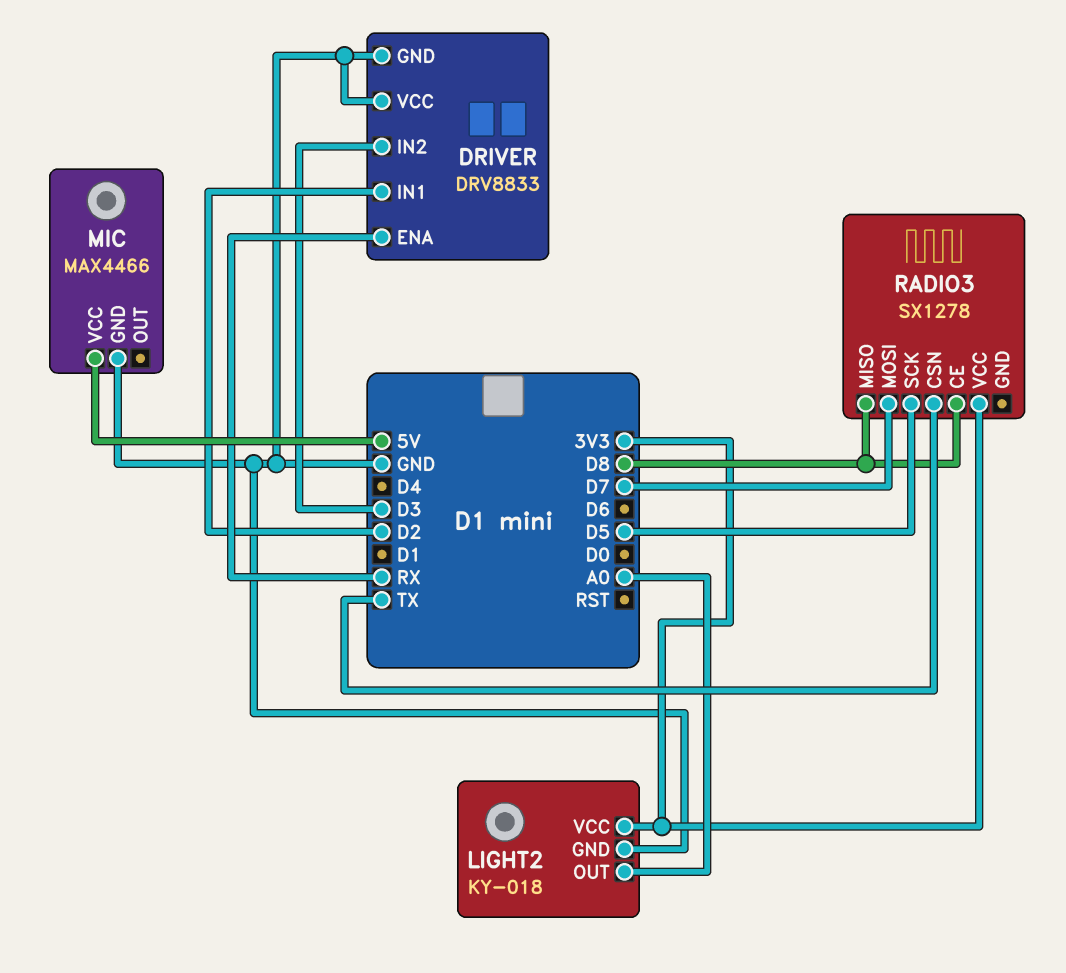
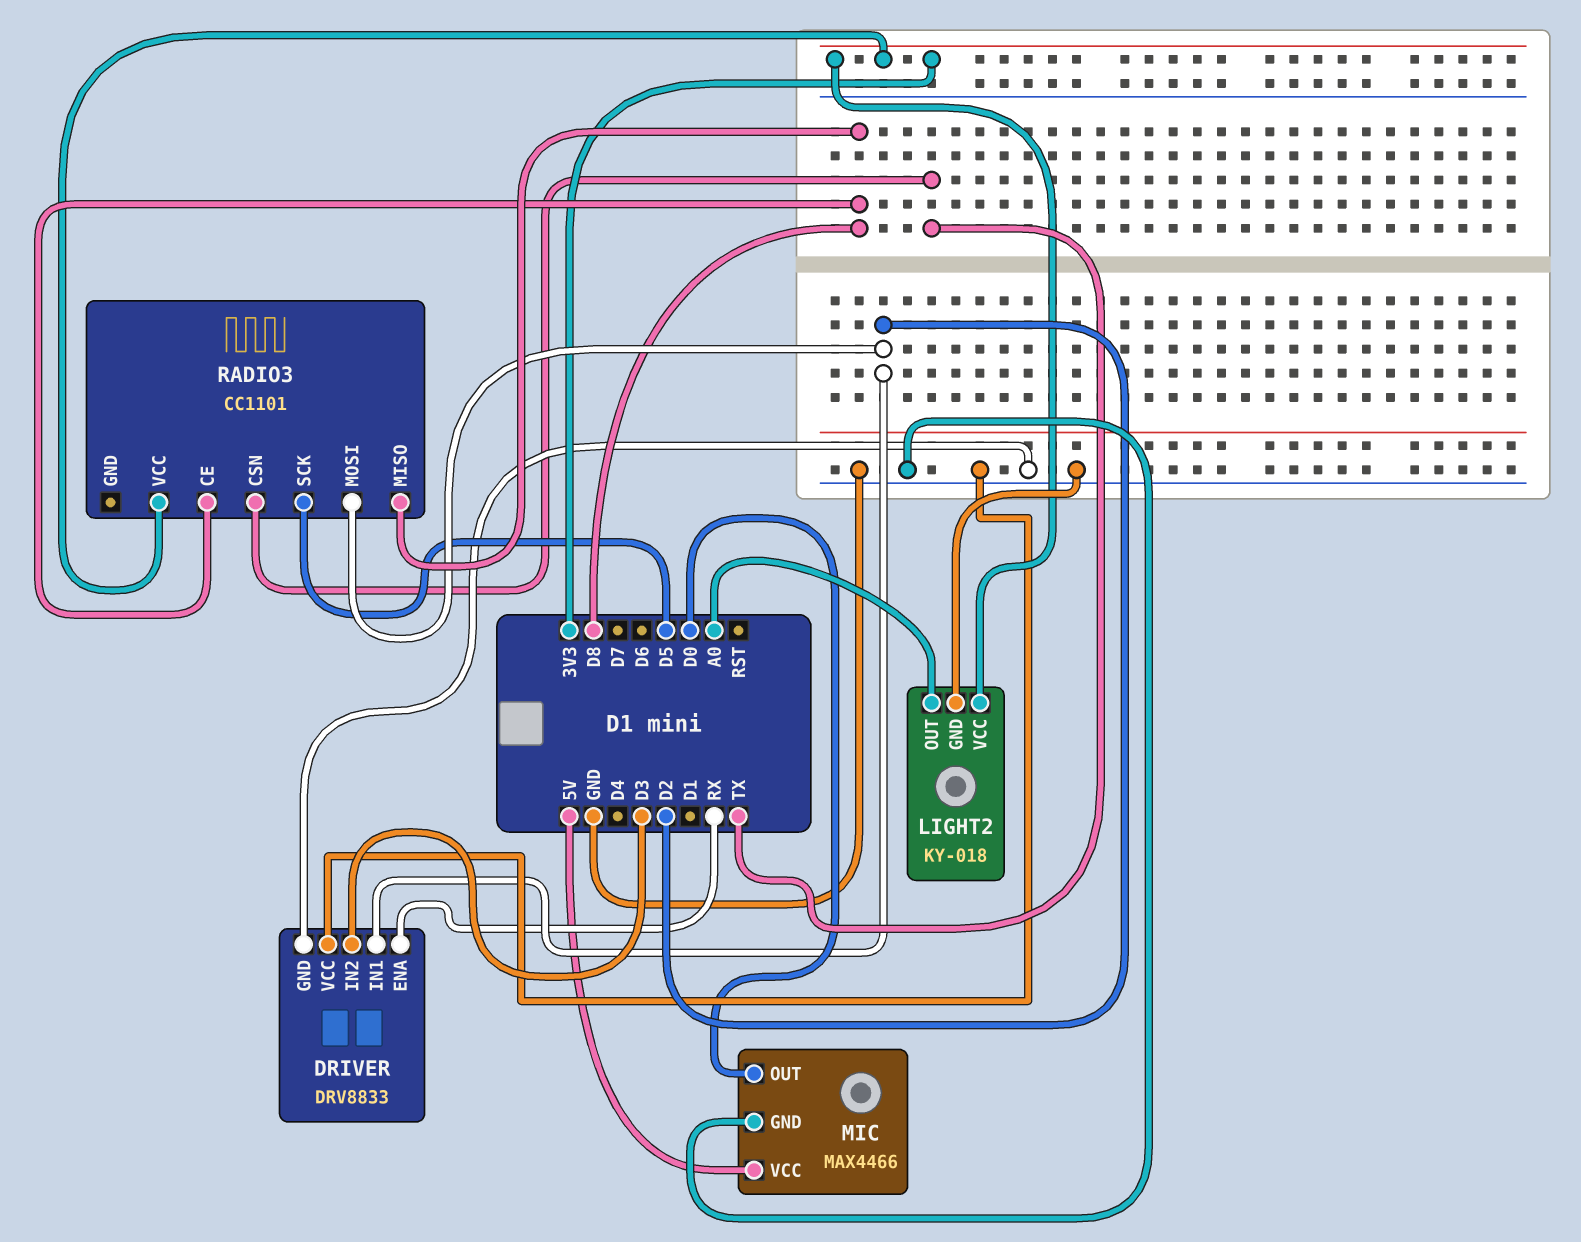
MIC pin OUT: none -> D0
RADIO3: SX1278 -> CC1101
RADIO3 pin MOSI: D7 -> D2

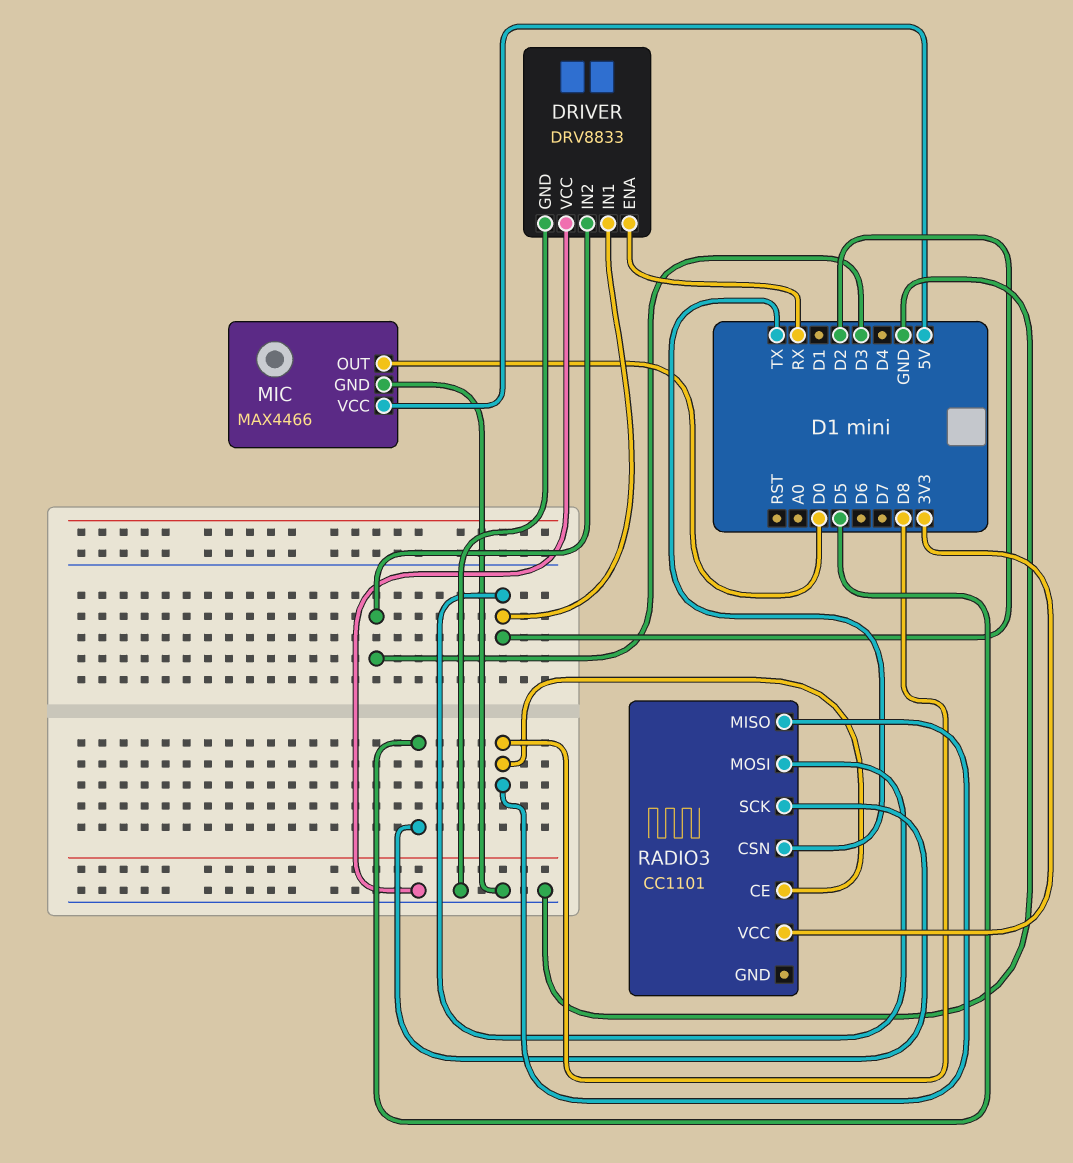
LIGHT2: KY-018 -> none
LIGHT2 pin GND: GND -> none
LIGHT2 pin OUT: A0 -> none
LIGHT2 pin VCC: 3V3 -> none

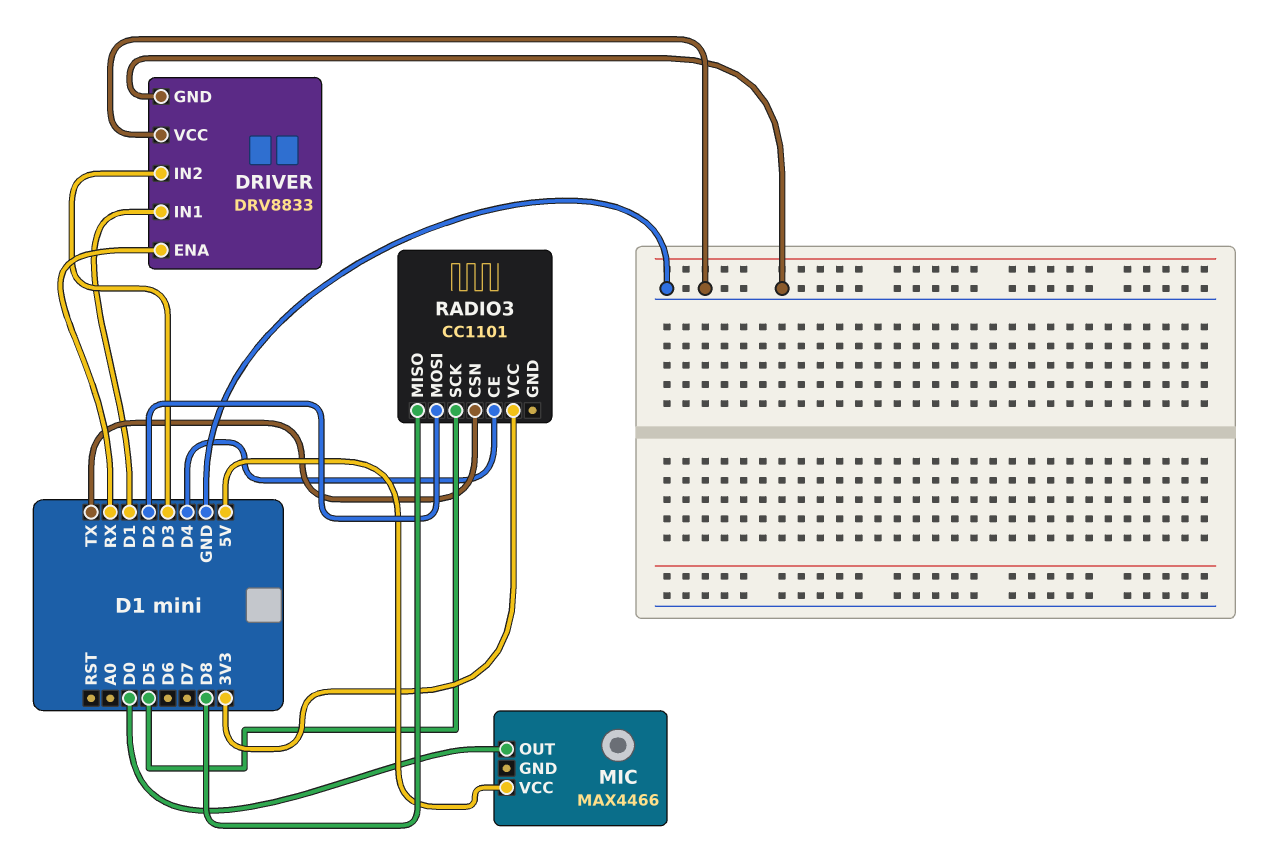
DRIVER pin IN1: D2 -> D1
MIC pin GND: GND -> none
RADIO3 pin CE: D8 -> D4

